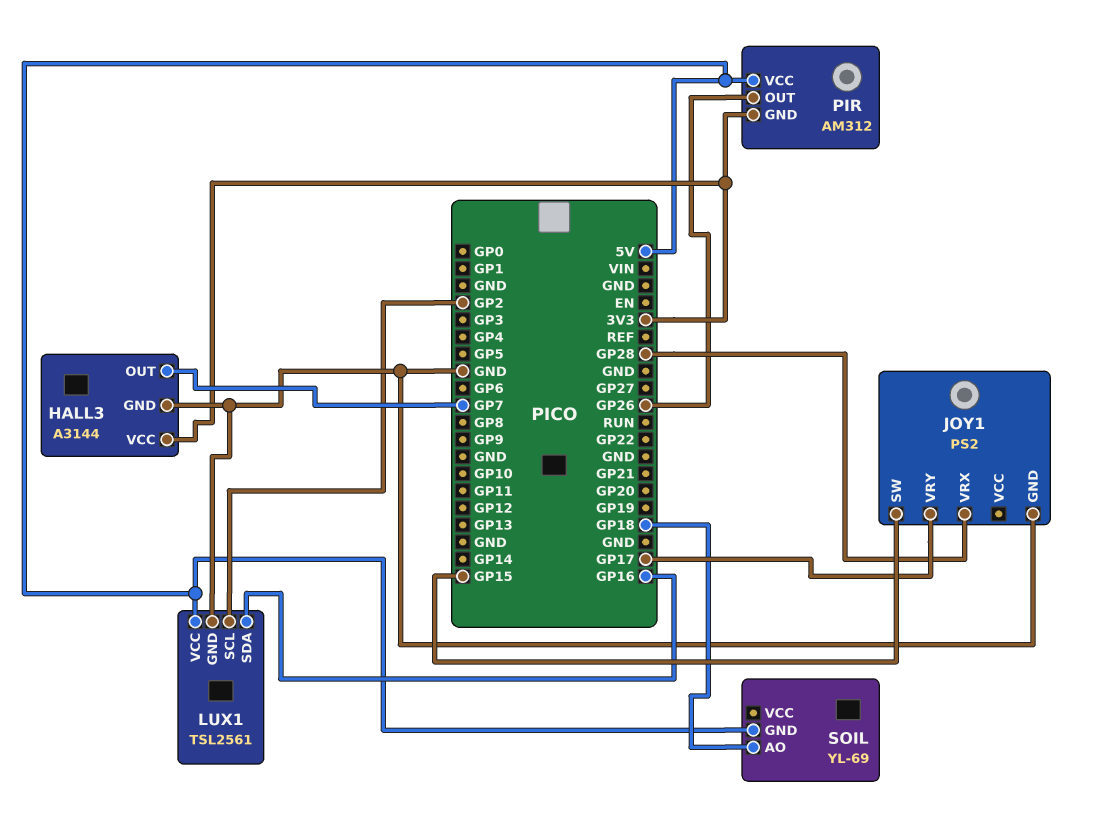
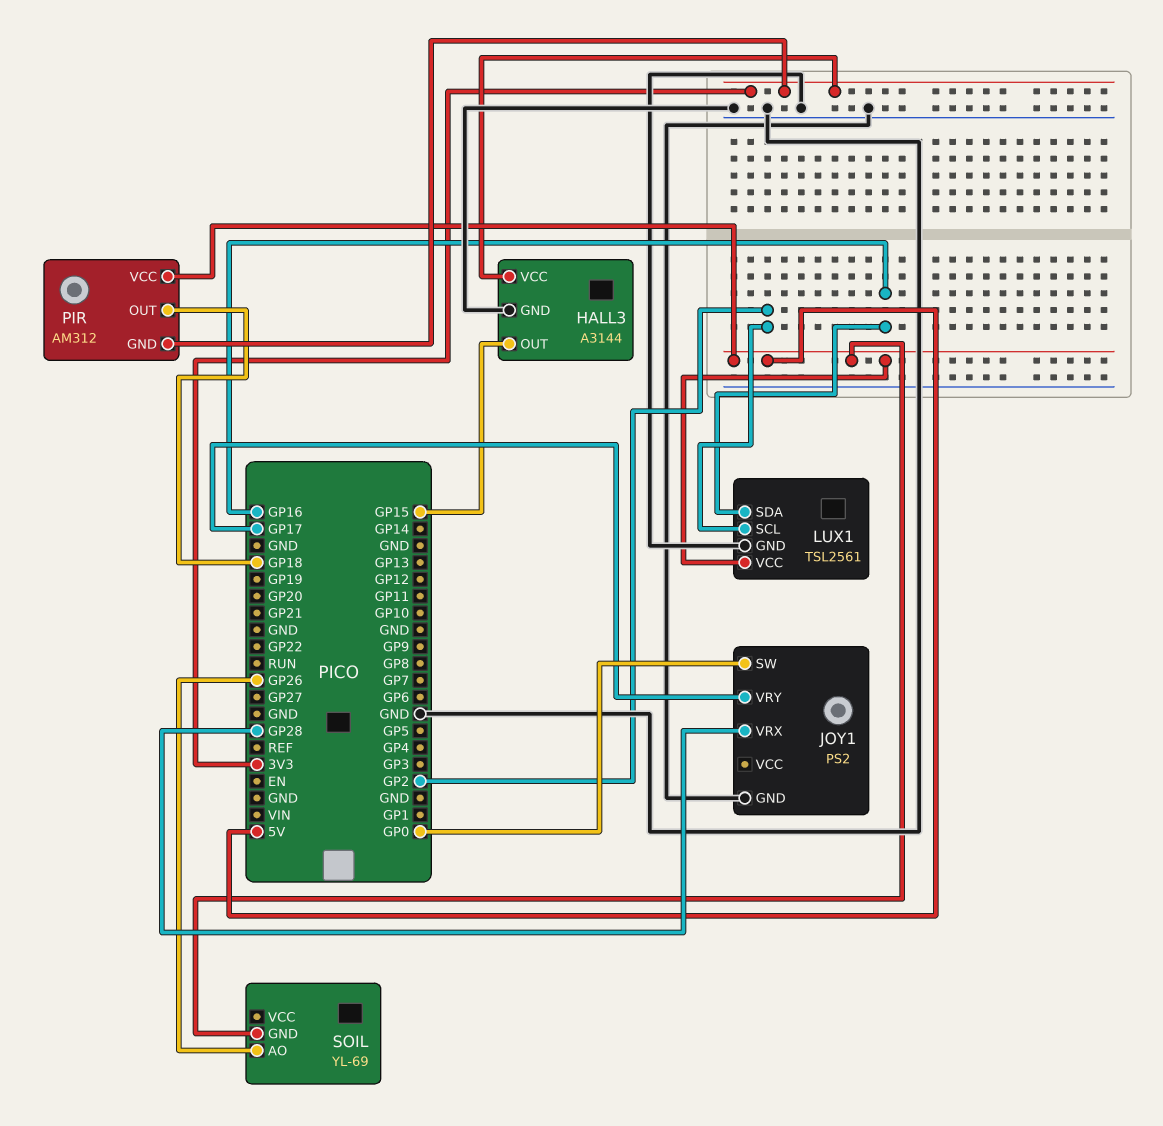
HALL3 pin OUT: GP7 -> GP15
JOY1 pin SW: GP15 -> GP0
PIR pin OUT: GP26 -> GP18
SOIL pin AO: GP18 -> GP26

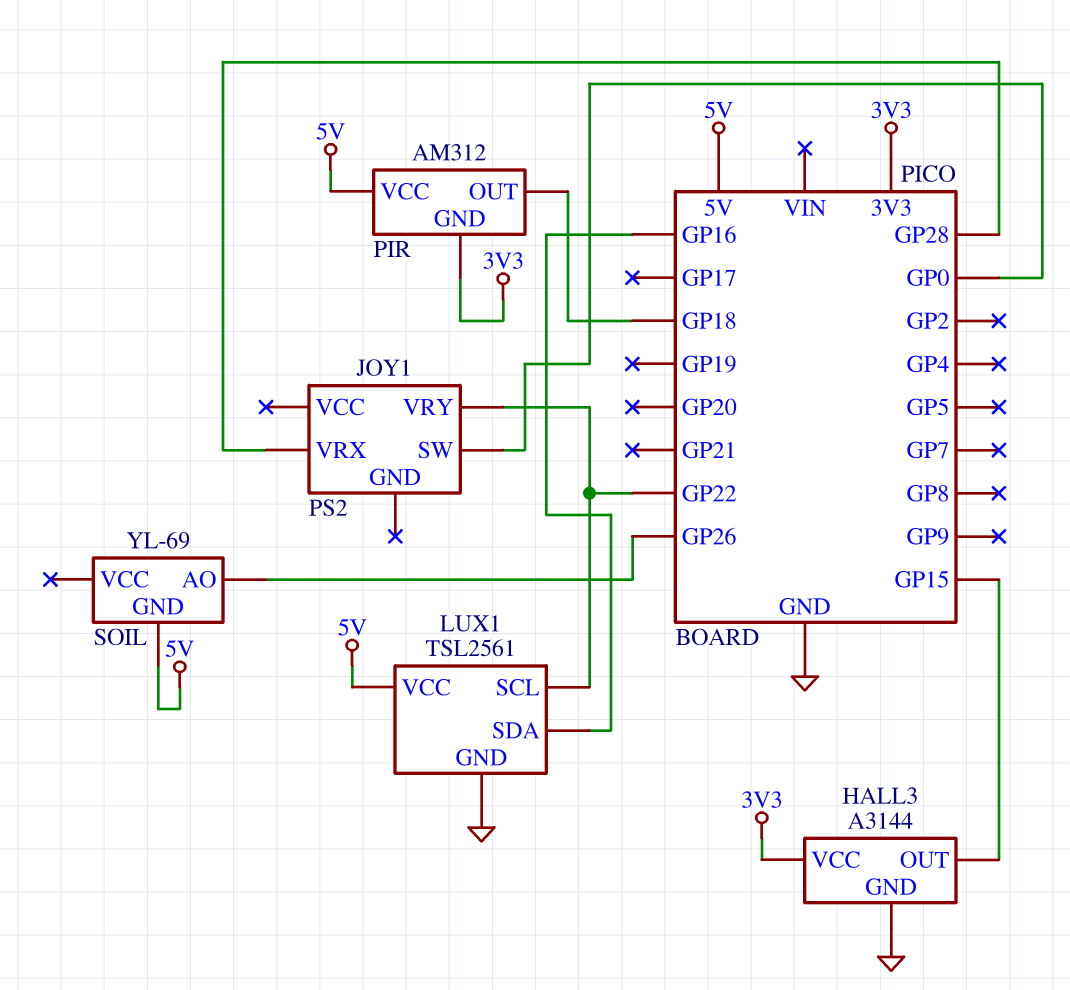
JOY1 pin GND: GND -> none
JOY1 pin VRY: GP17 -> GP22
LUX1 pin SCL: GP2 -> GP22

